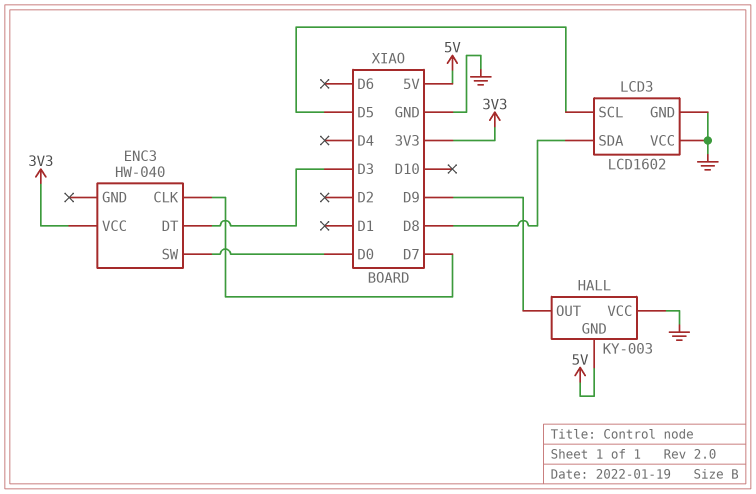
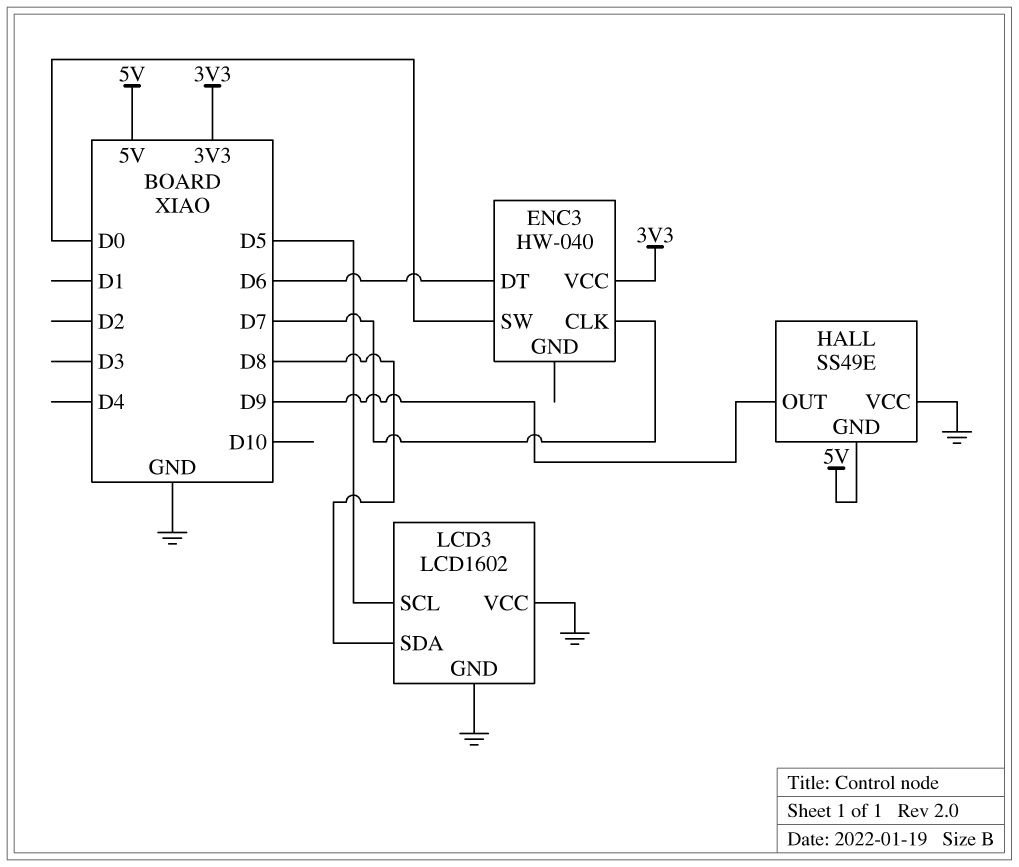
ENC3 pin DT: D3 -> D6
HALL: KY-003 -> SS49E

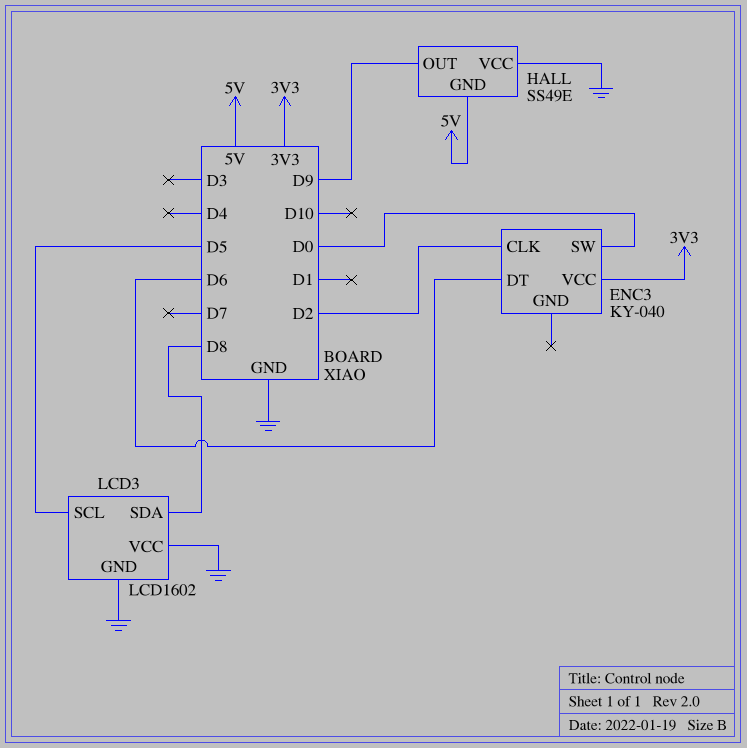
ENC3: HW-040 -> KY-040
ENC3 pin CLK: D7 -> D2

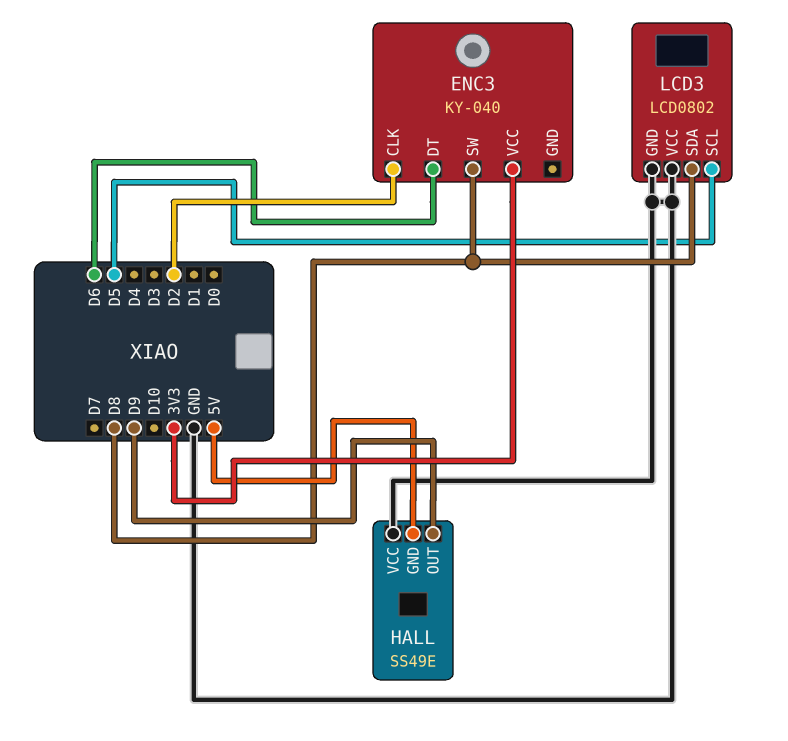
ENC3 pin SW: D0 -> D8
LCD3: LCD1602 -> LCD0802

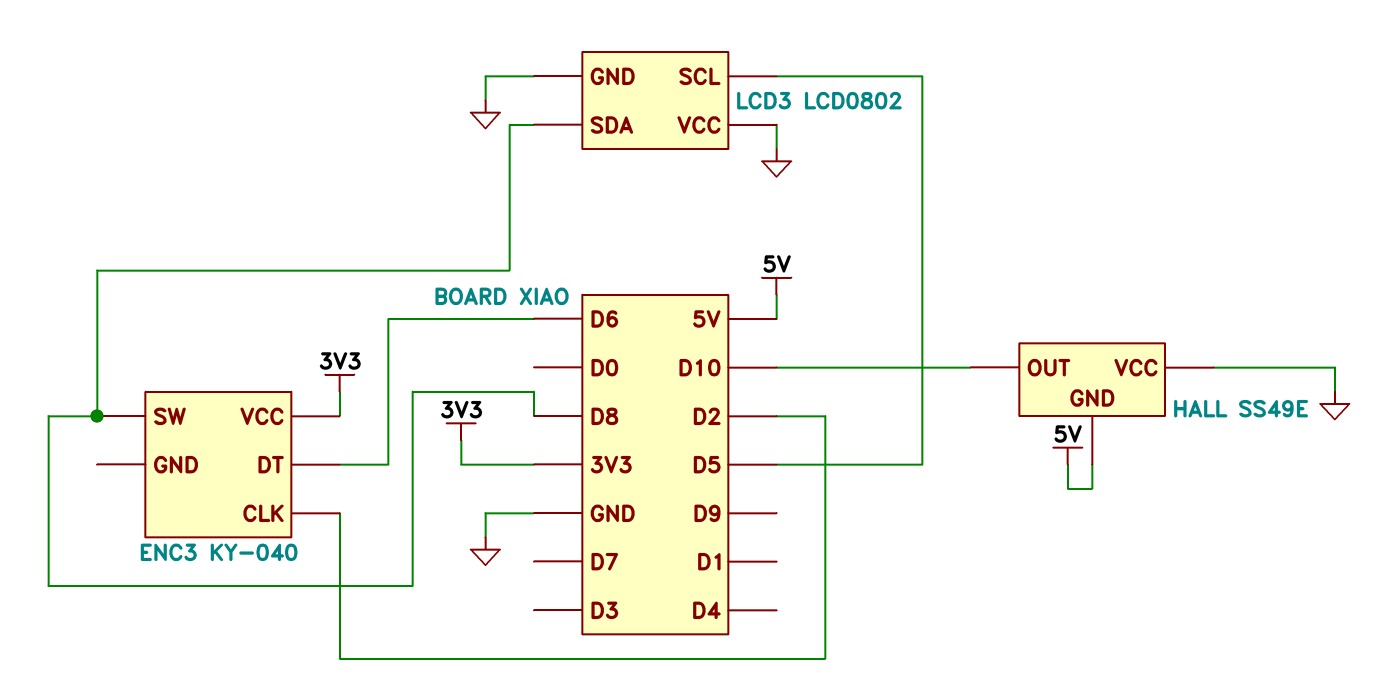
HALL pin OUT: D9 -> D10

